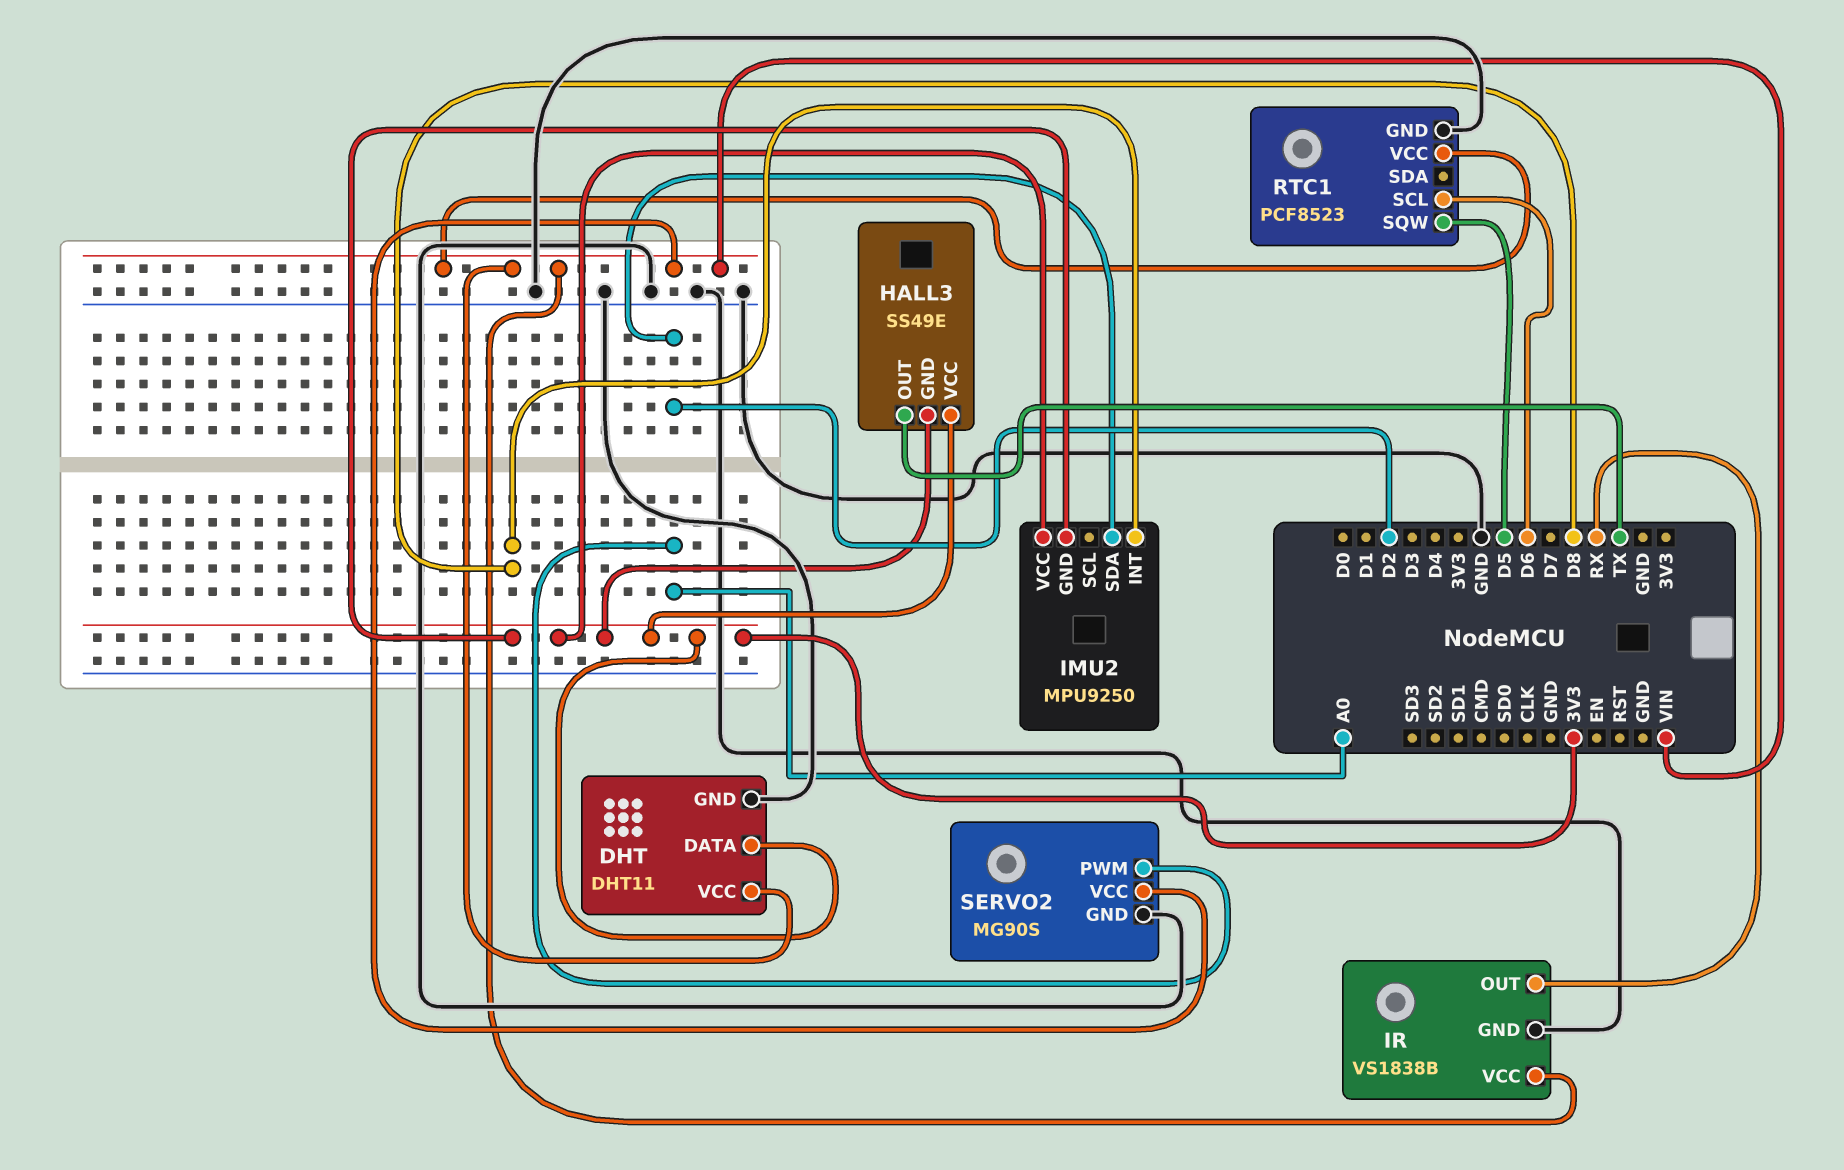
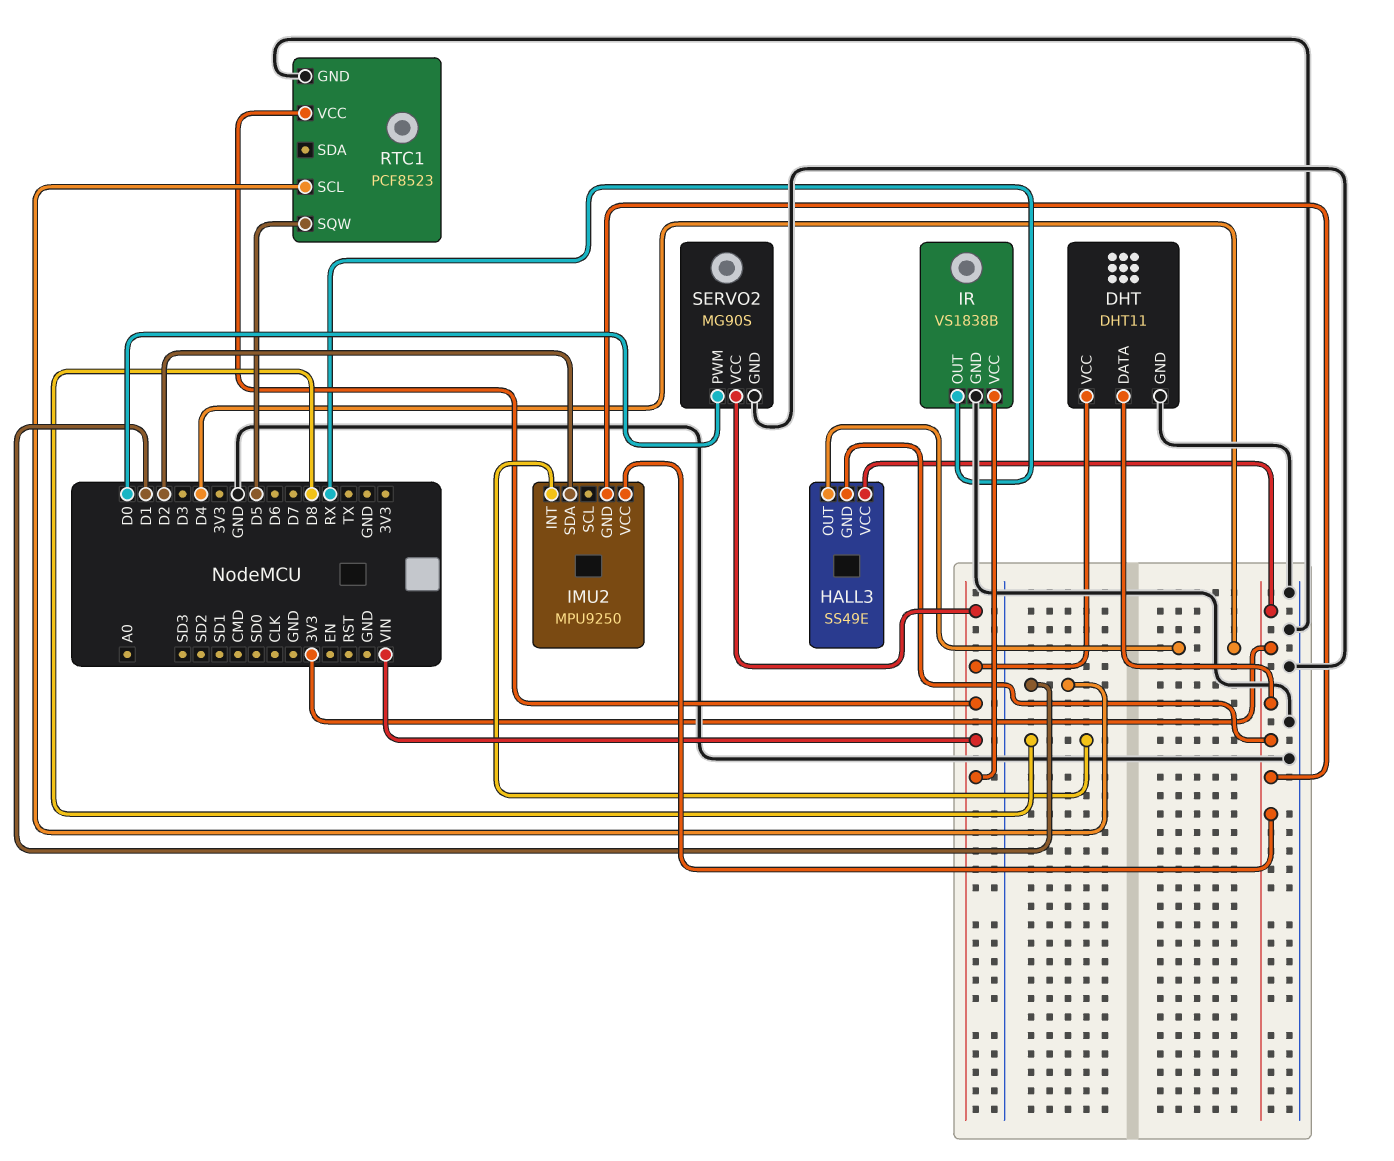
HALL3 pin OUT: TX -> D4
RTC1 pin SCL: D6 -> D1
SERVO2 pin PWM: A0 -> D0

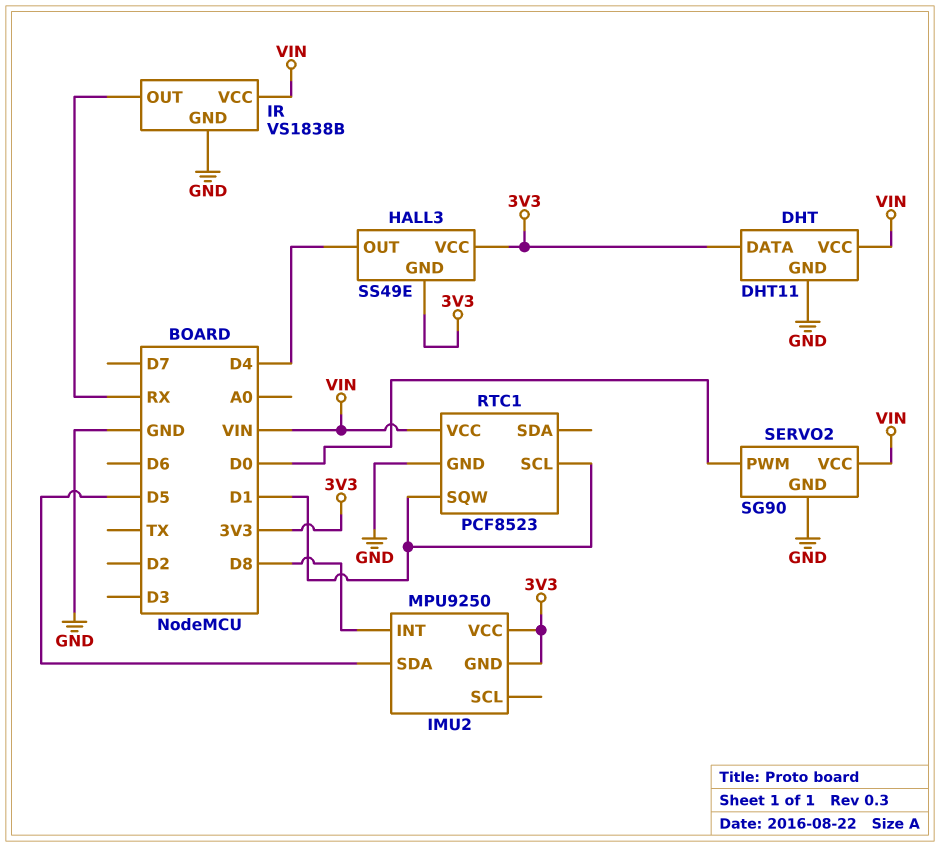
IMU2 pin SDA: D2 -> D5
RTC1 pin SQW: D5 -> D1
SERVO2: MG90S -> SG90

